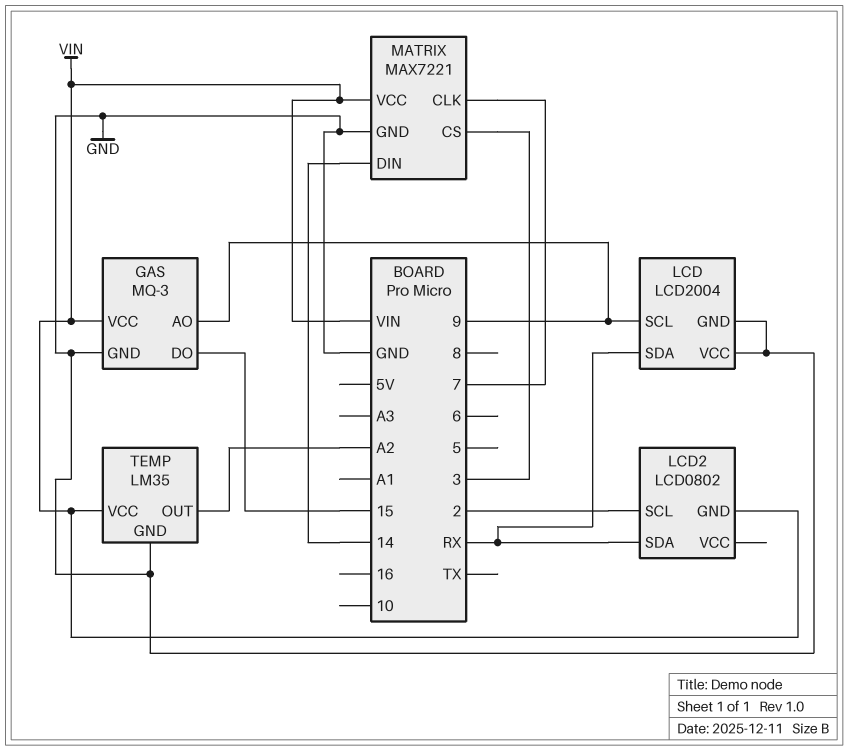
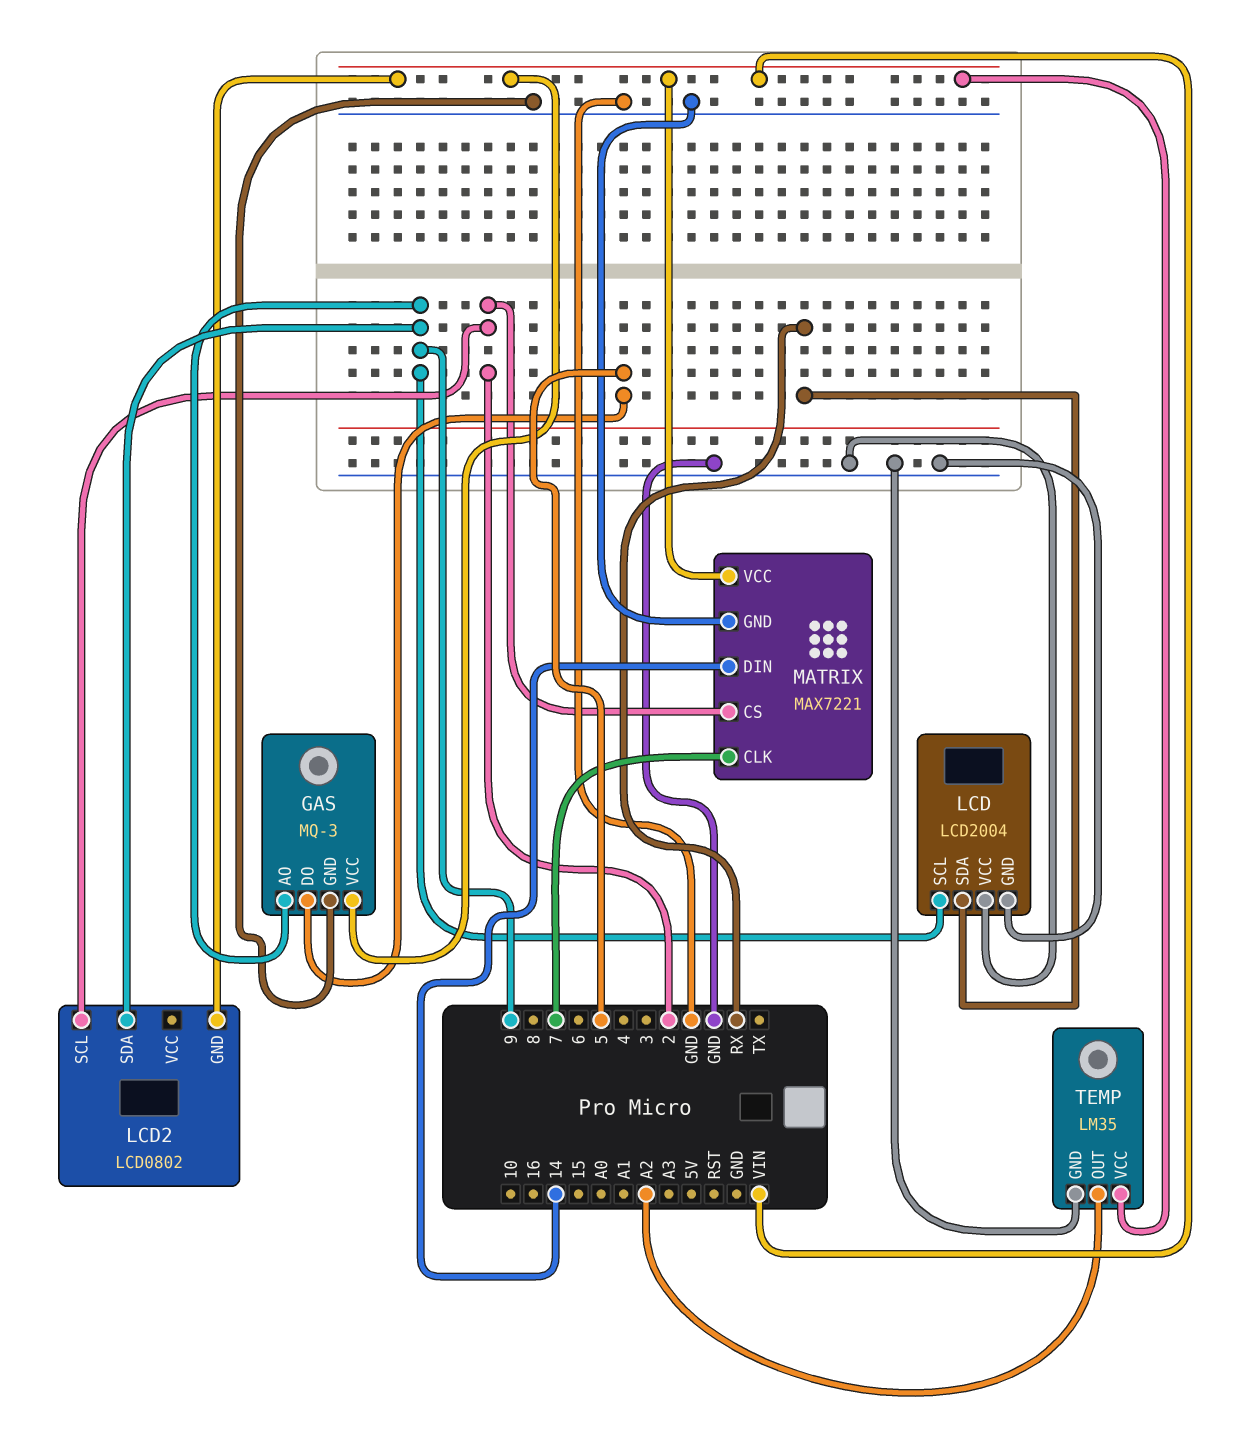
GAS pin DO: 15 -> 5
LCD2 pin SDA: RX -> 9
MATRIX pin CS: 3 -> 2

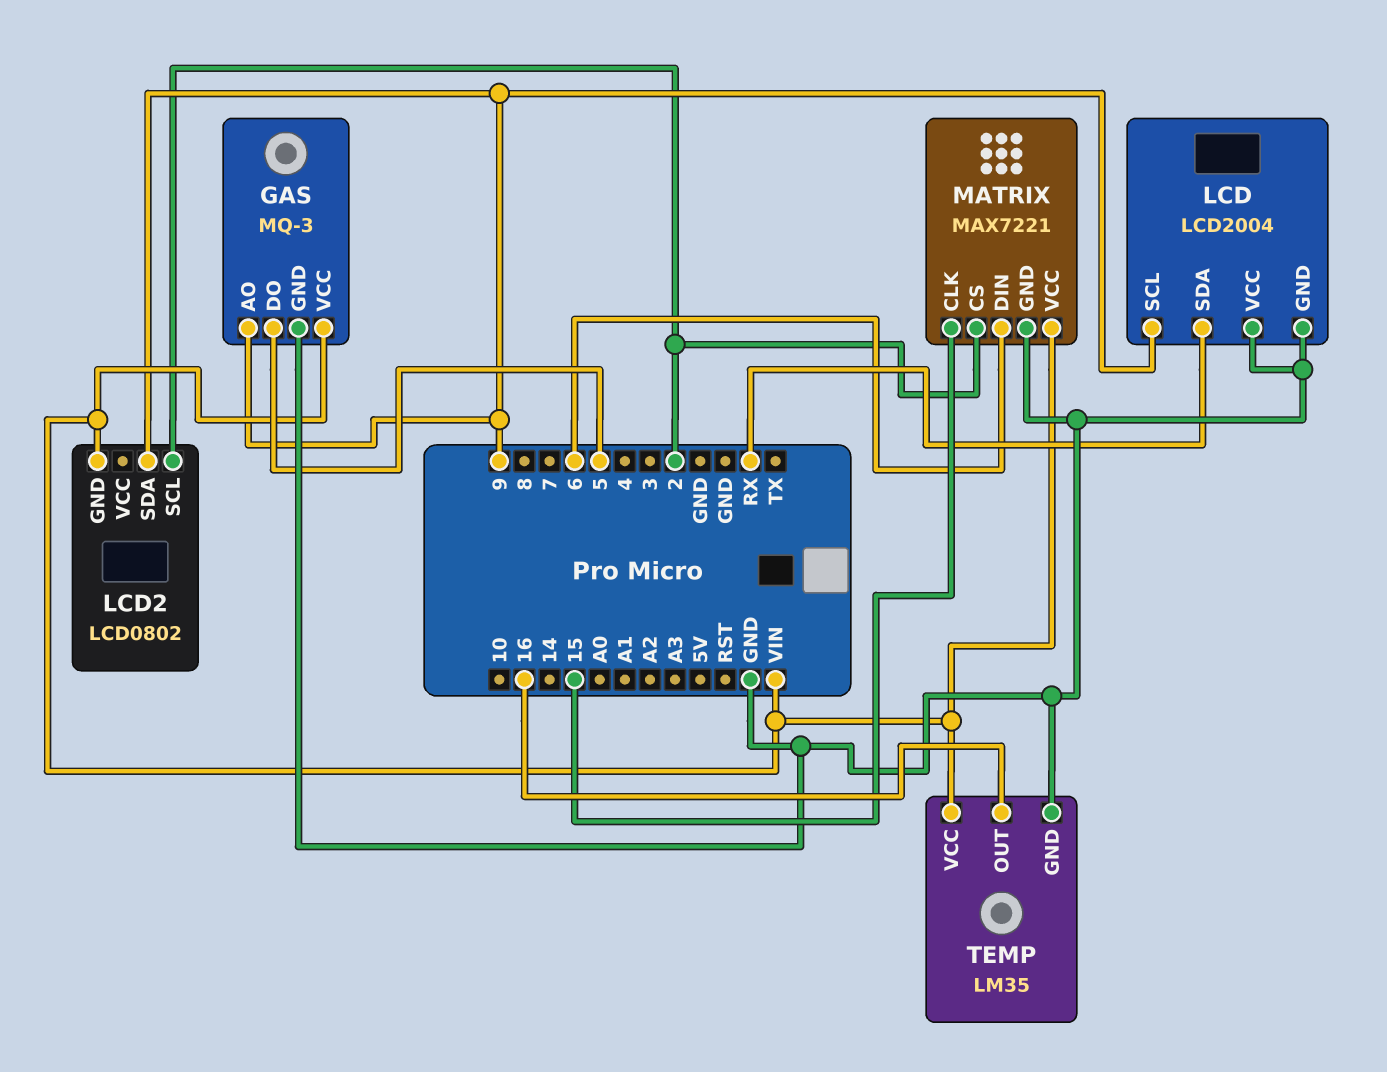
MATRIX pin CLK: 7 -> 15
MATRIX pin DIN: 14 -> 6
TEMP pin OUT: A2 -> 16

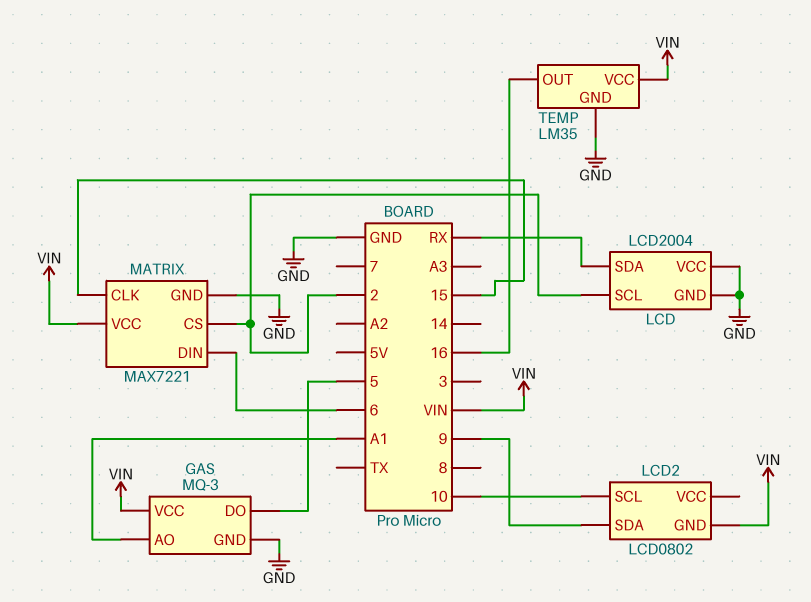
GAS pin AO: 9 -> A1
LCD pin SCL: 9 -> 2
LCD2 pin SCL: 2 -> 10

